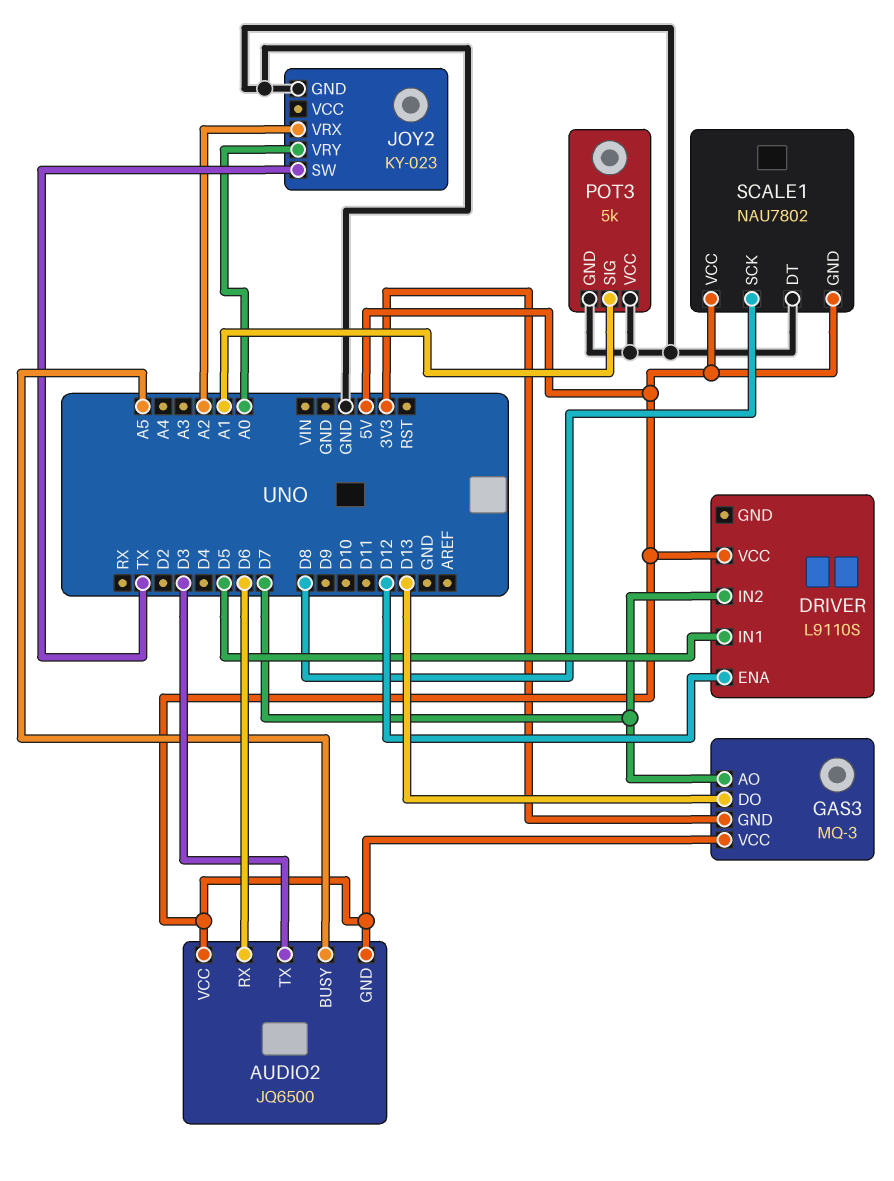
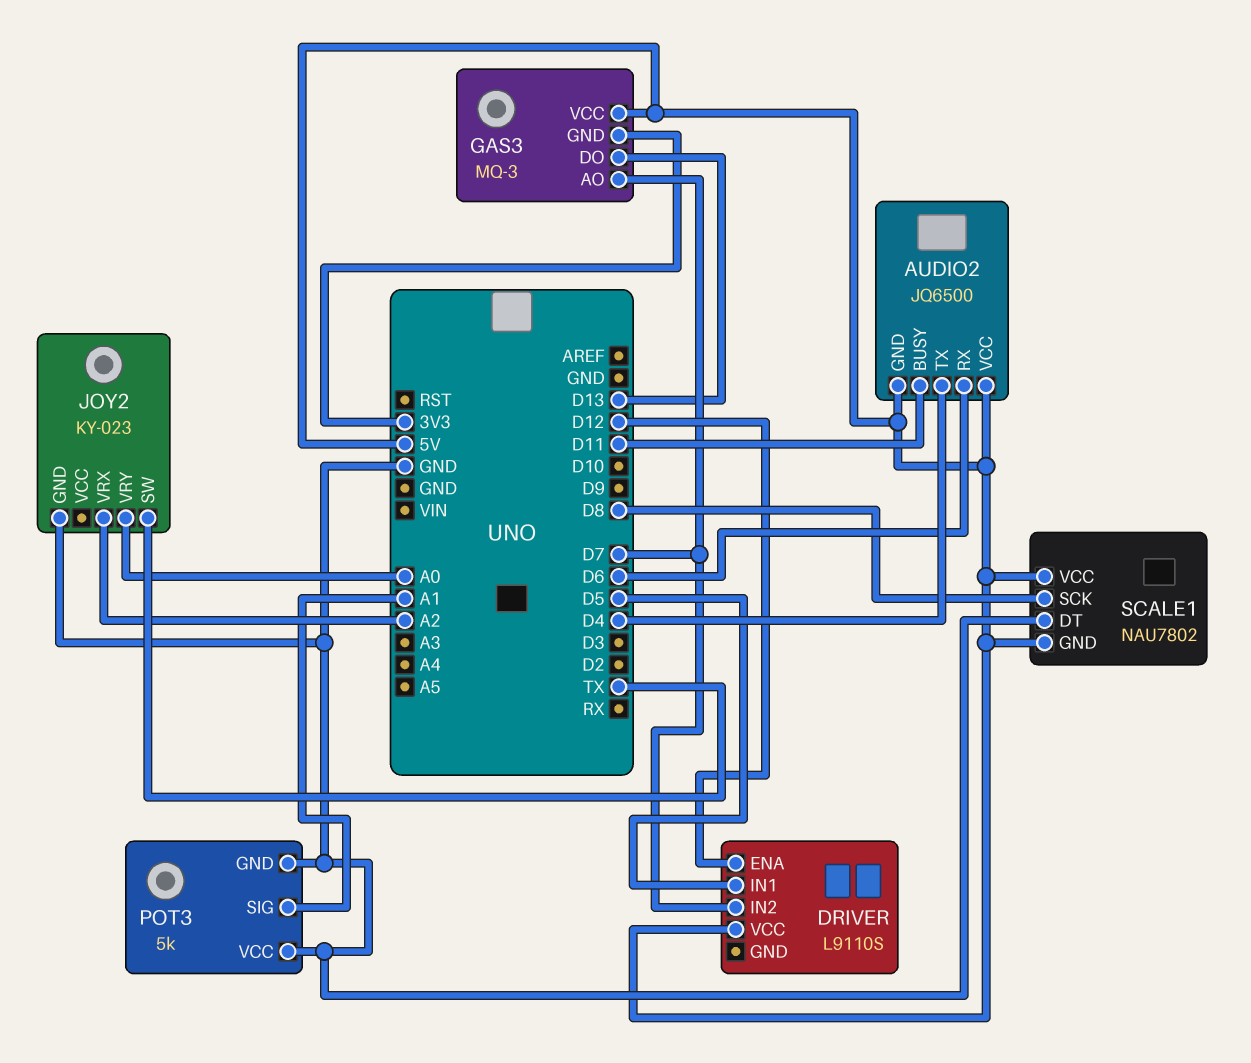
AUDIO2 pin BUSY: A5 -> D11
AUDIO2 pin TX: D3 -> D4

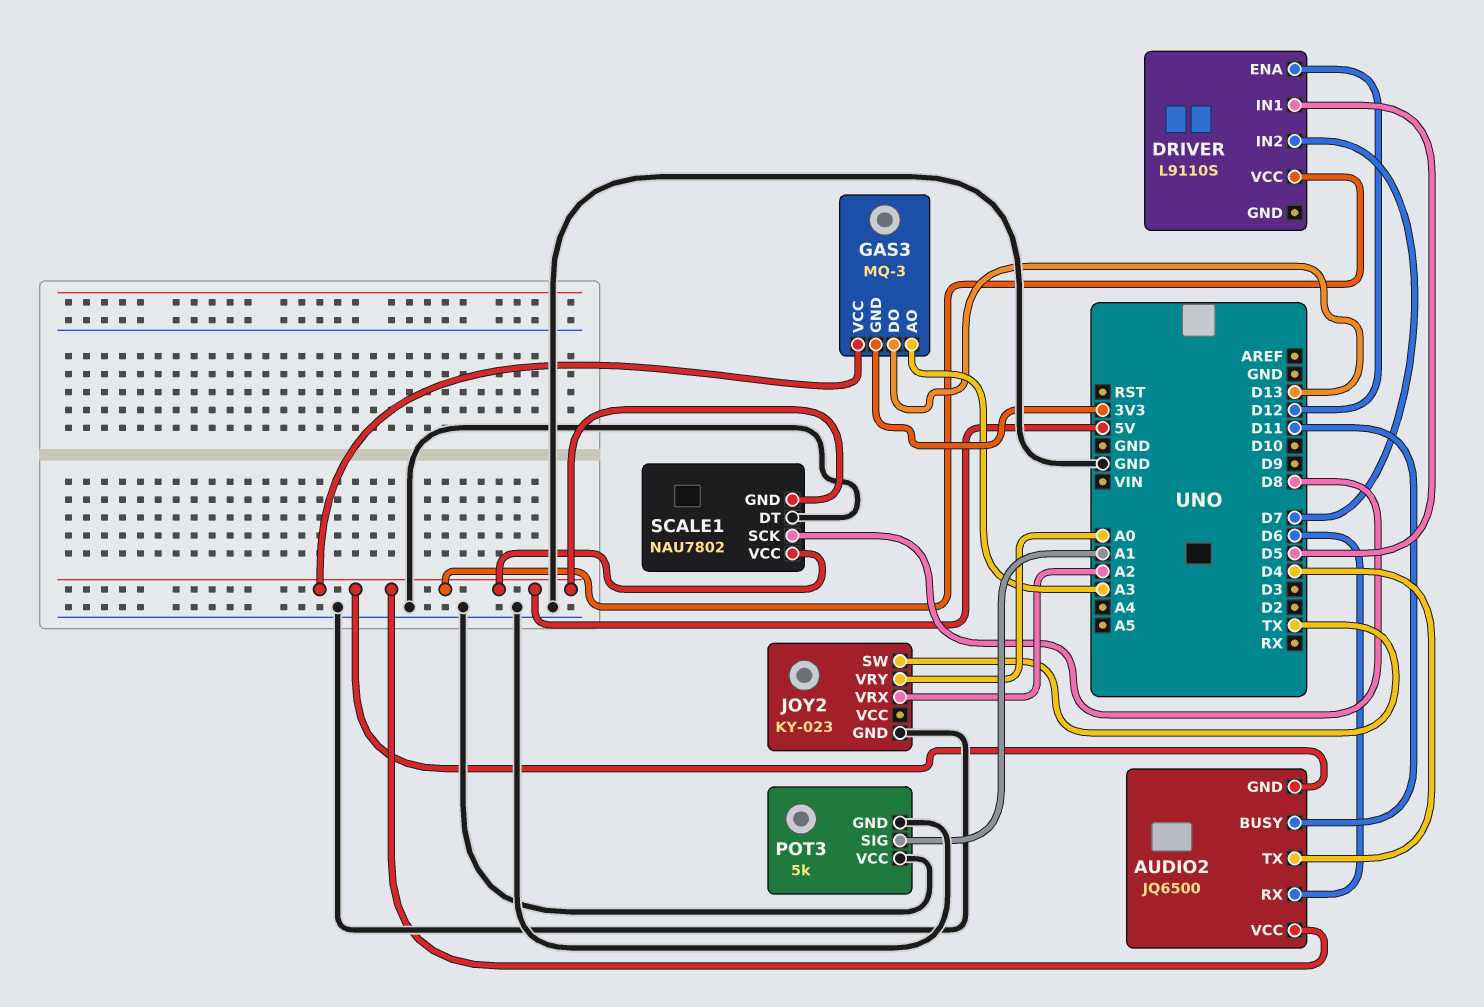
GAS3 pin AO: D7 -> A3

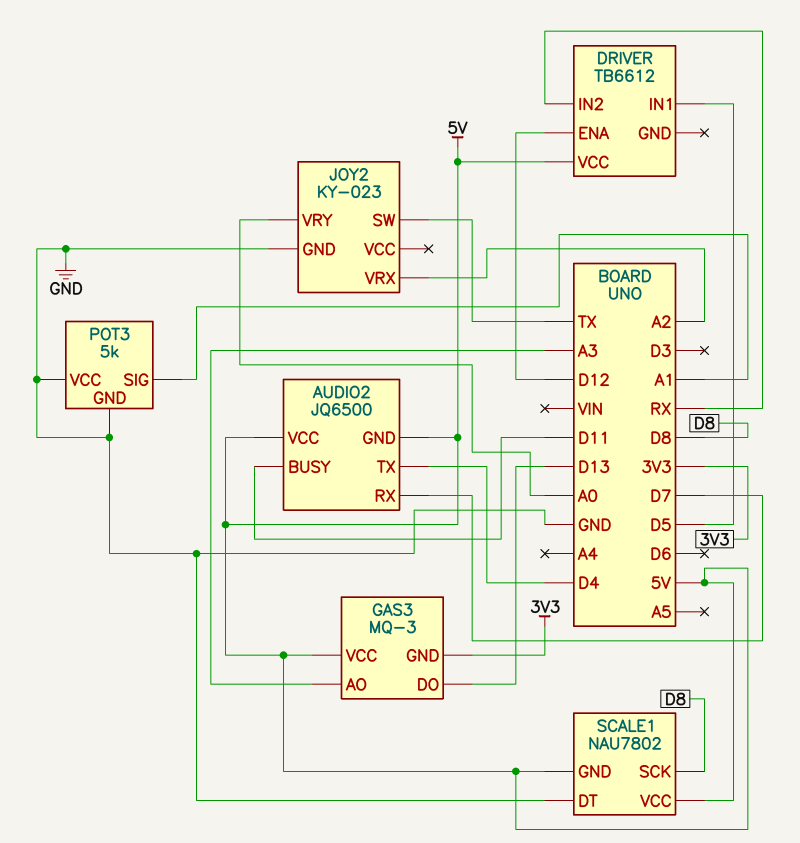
AUDIO2 pin RX: D6 -> D7
DRIVER: L9110S -> TB6612
DRIVER pin IN2: D7 -> RX

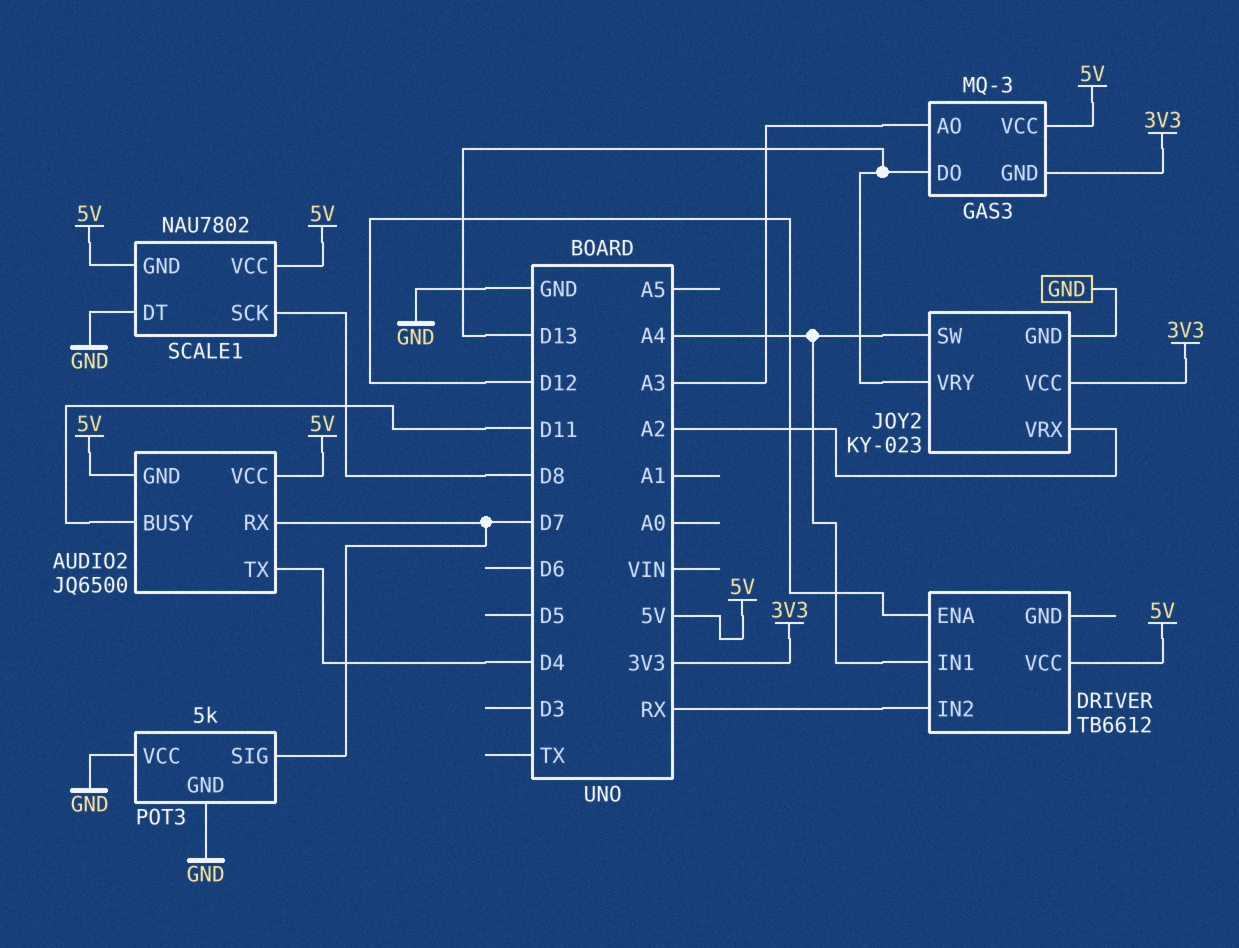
DRIVER pin IN1: D5 -> A4
JOY2 pin SW: TX -> A4
JOY2 pin VCC: none -> 3V3
JOY2 pin VRY: A0 -> D13
POT3 pin SIG: A1 -> D7

